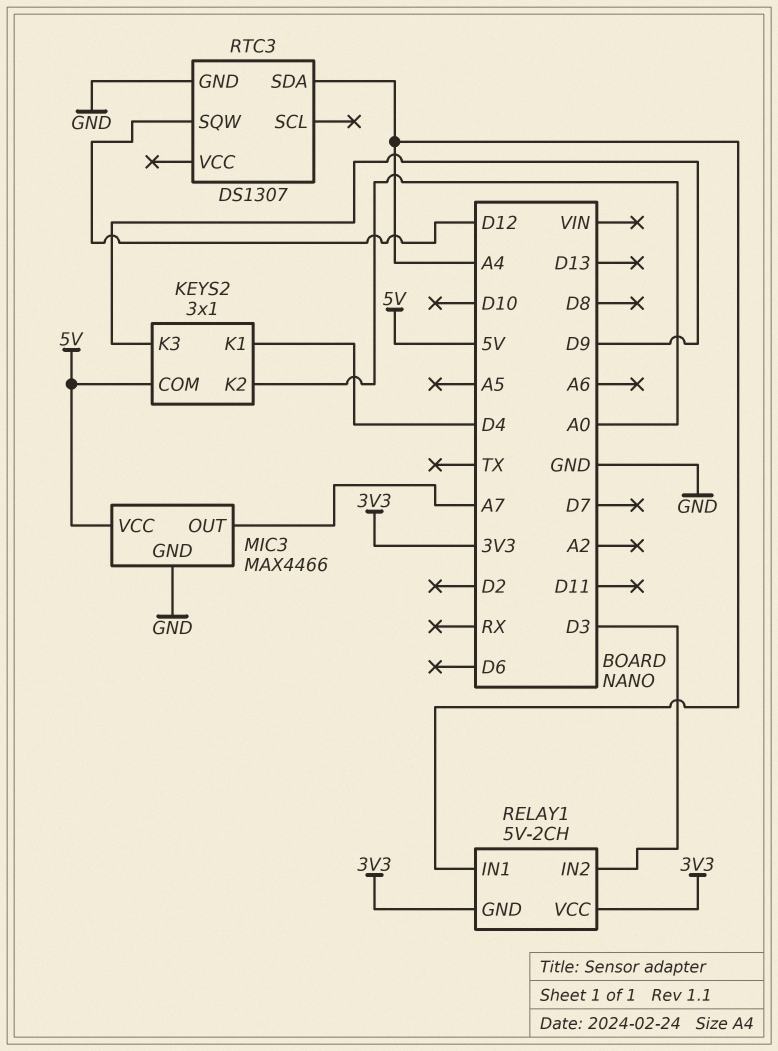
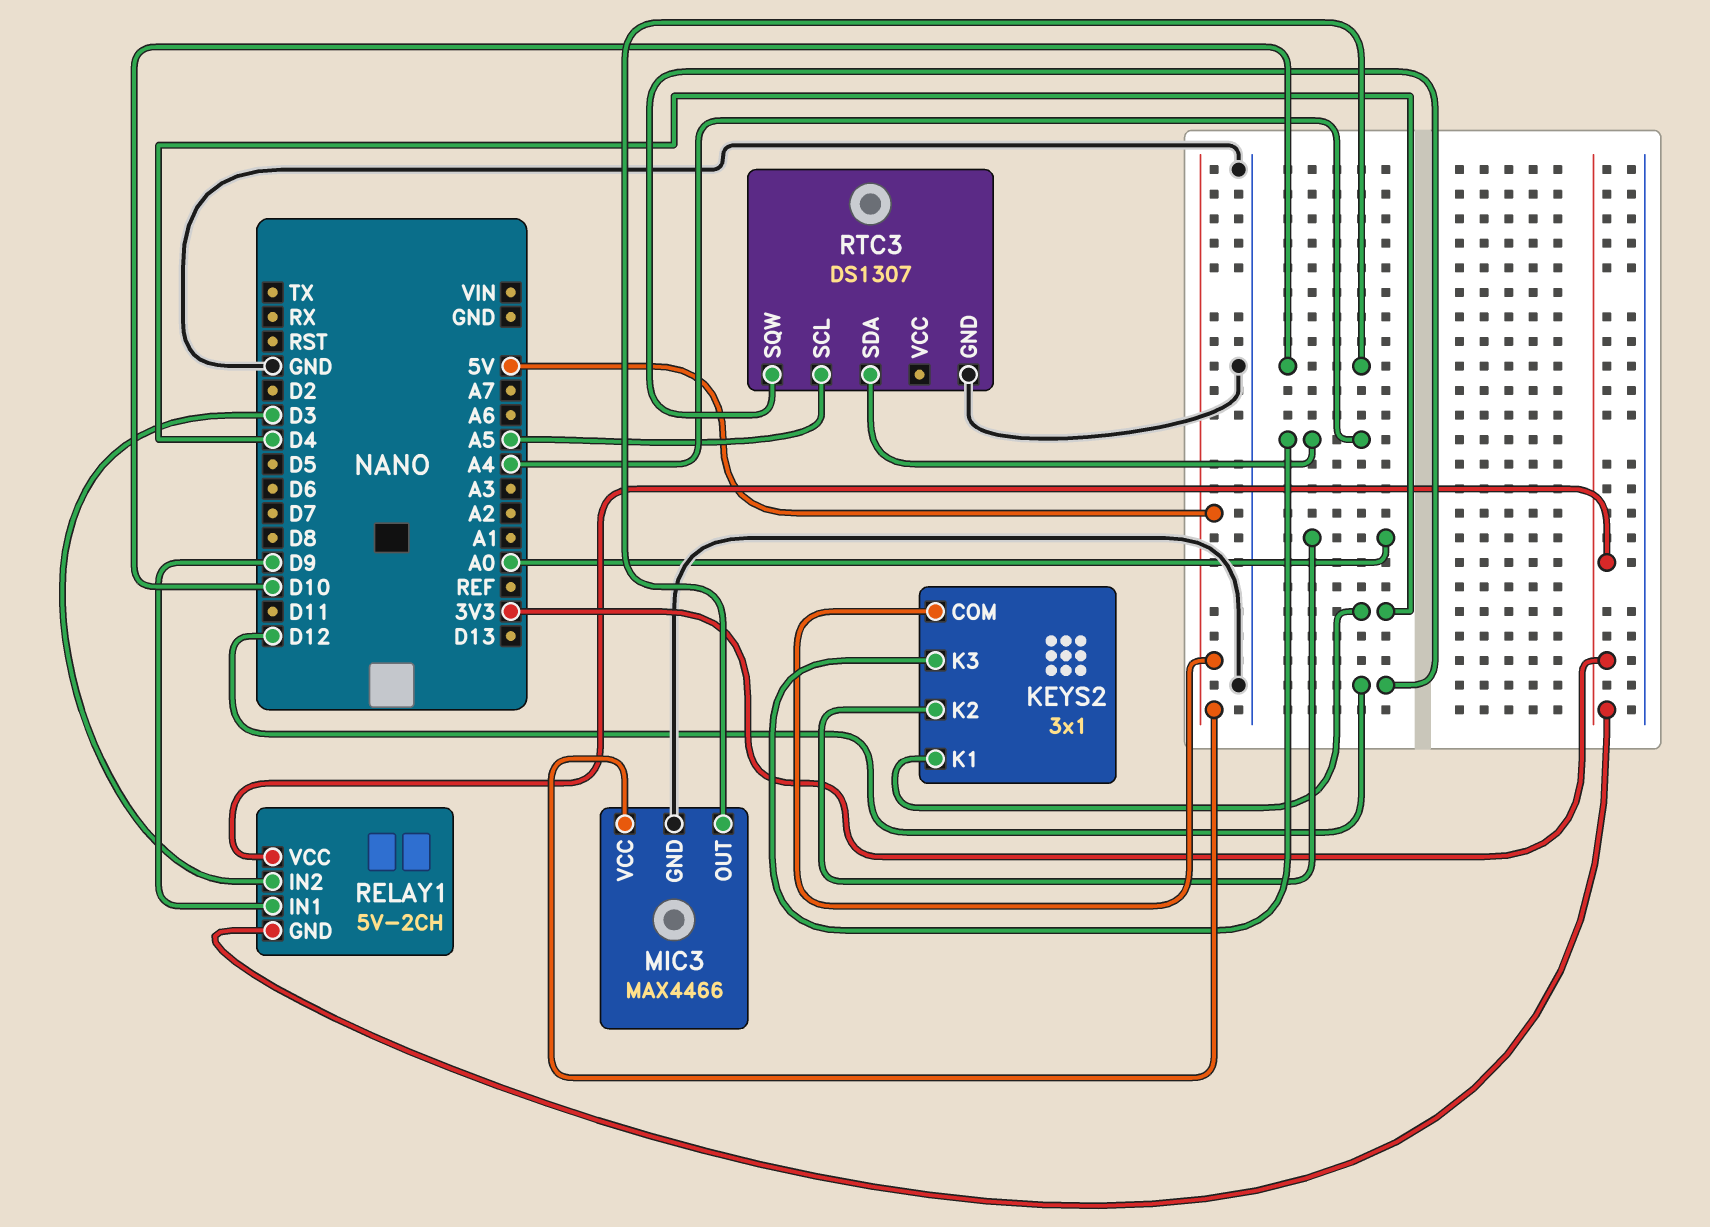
KEYS2 pin K3: D9 -> A4
MIC3 pin OUT: A7 -> D10
RELAY1 pin IN1: A4 -> D9
RTC3 pin SCL: none -> A5

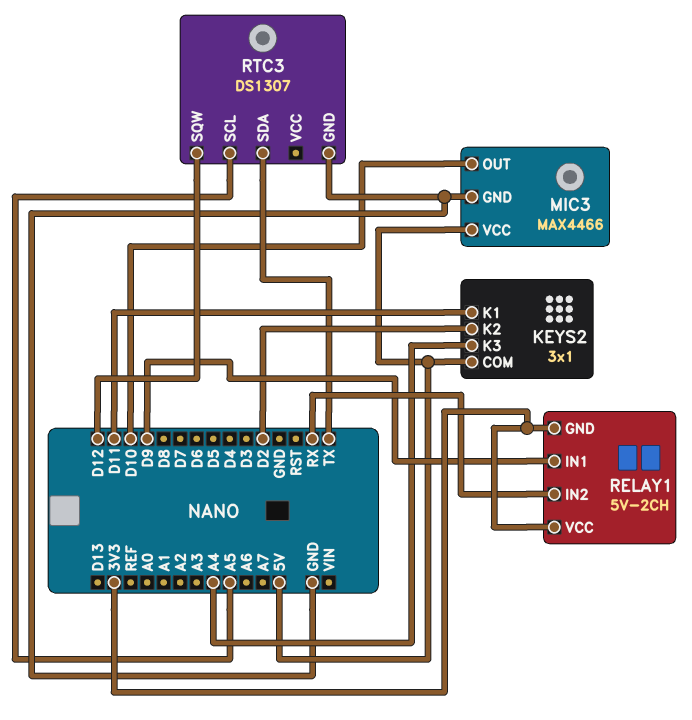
KEYS2 pin K1: D4 -> D11
KEYS2 pin K2: A0 -> D2
RELAY1 pin IN2: D3 -> RX
RTC3 pin SDA: A4 -> TX

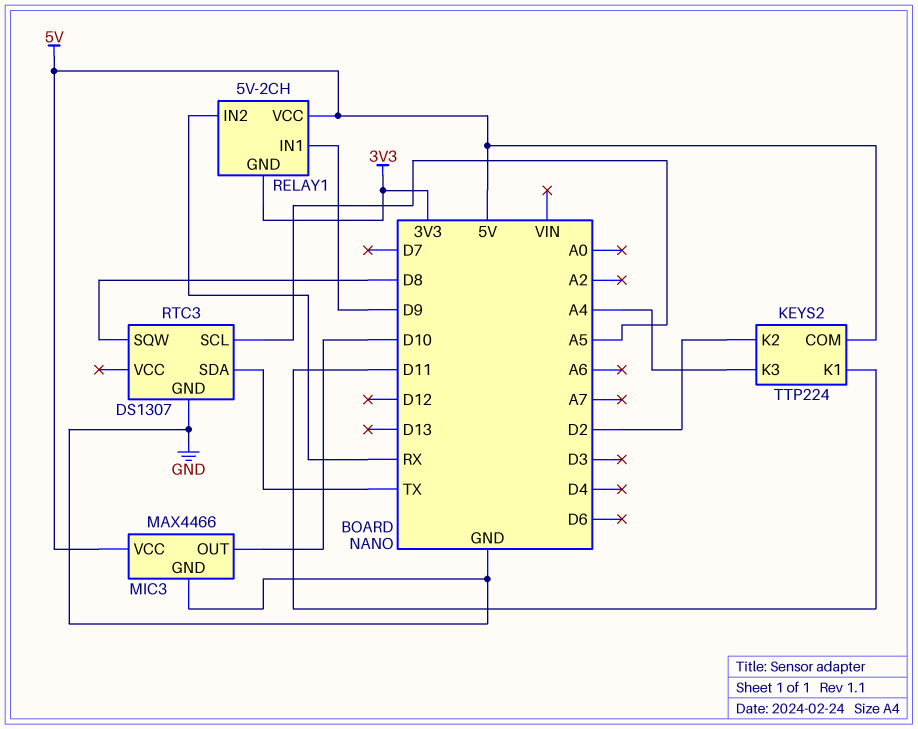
KEYS2: 3x1 -> TTP224
RELAY1 pin VCC: 3V3 -> 5V
RTC3 pin SQW: D12 -> D8

